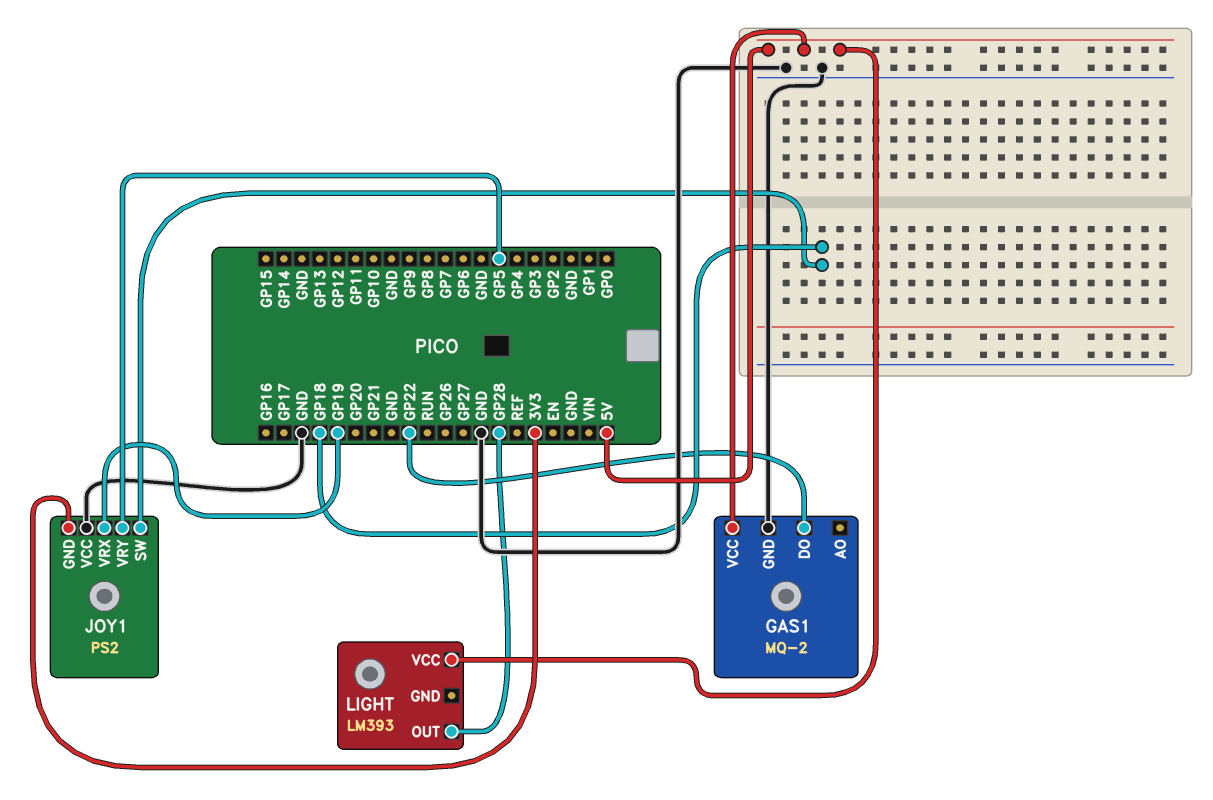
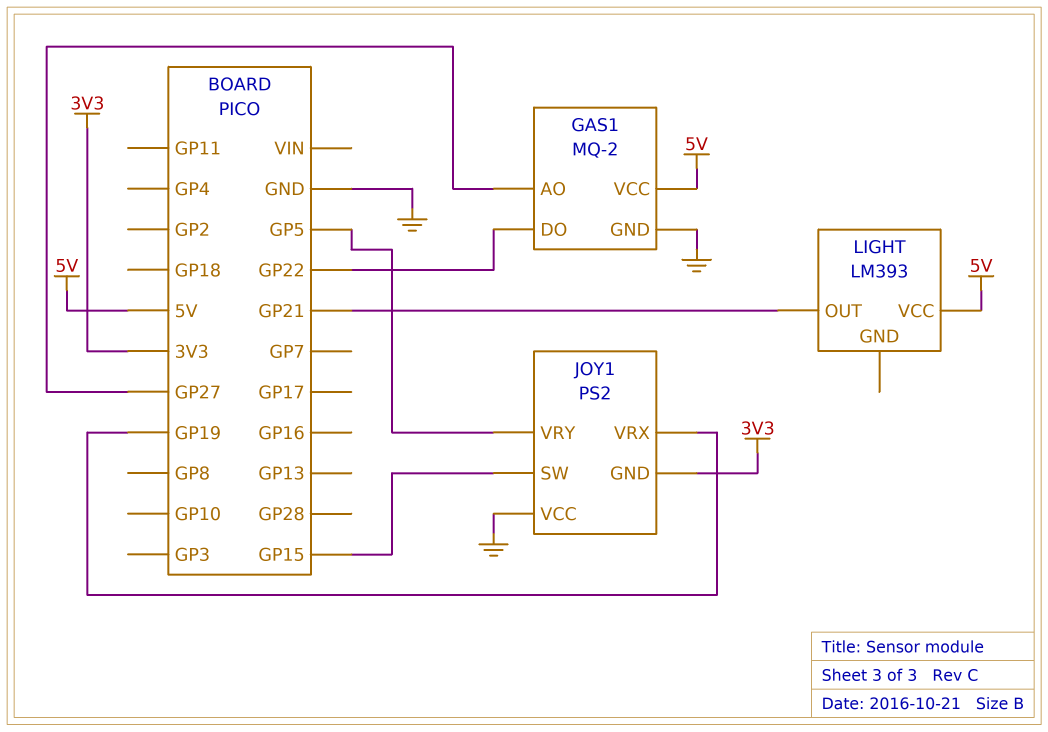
GAS1 pin AO: none -> GP27
JOY1 pin SW: GP18 -> GP15
LIGHT pin OUT: GP28 -> GP21

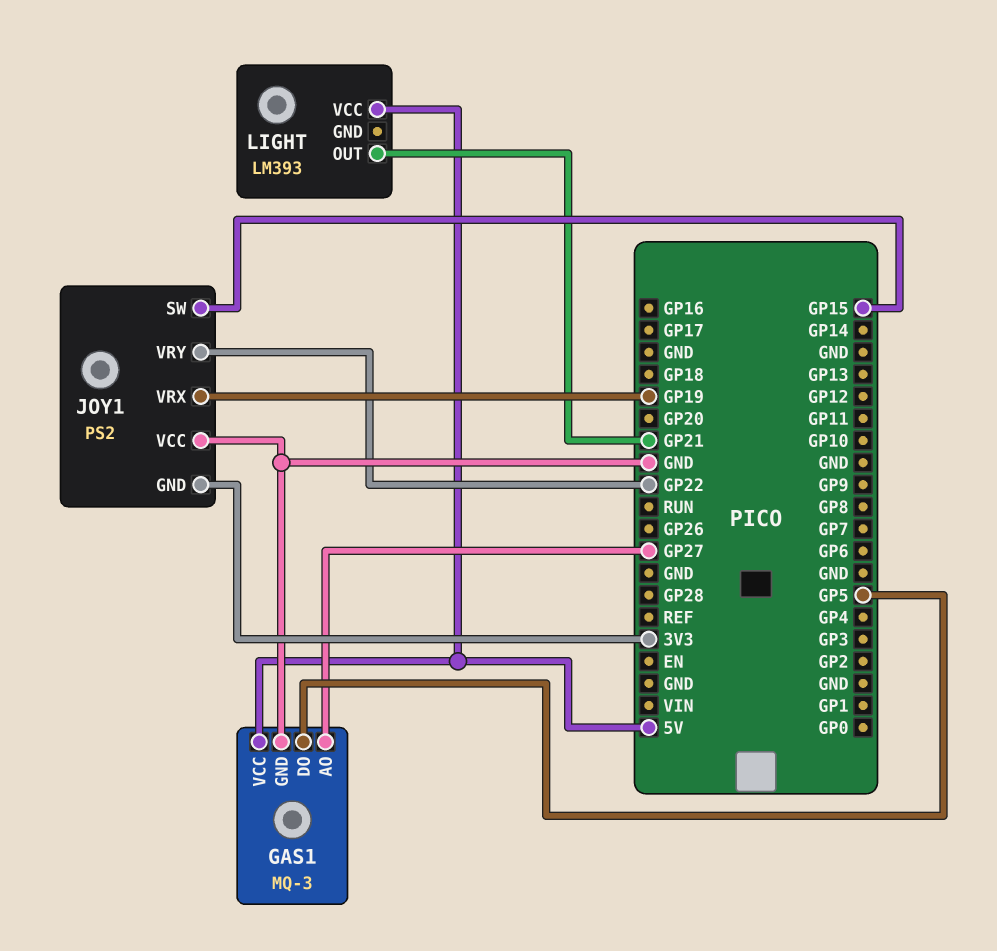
GAS1: MQ-2 -> MQ-3
GAS1 pin DO: GP22 -> GP5
JOY1 pin VRY: GP5 -> GP22

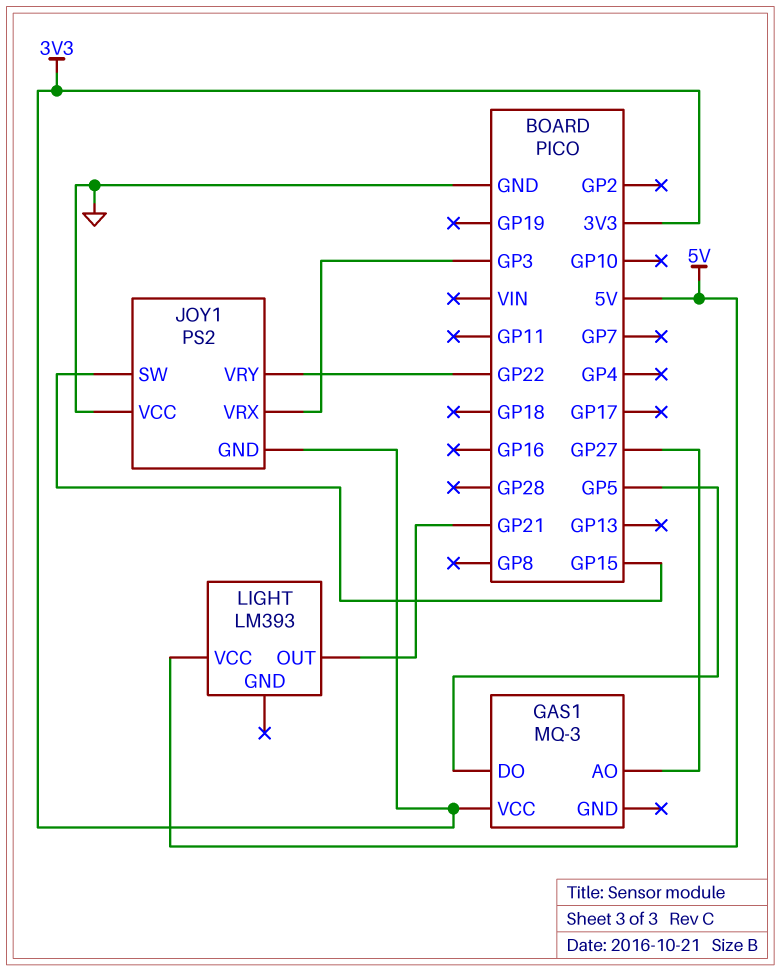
GAS1 pin GND: GND -> none
GAS1 pin VCC: 5V -> 3V3
JOY1 pin VRX: GP19 -> GP3

